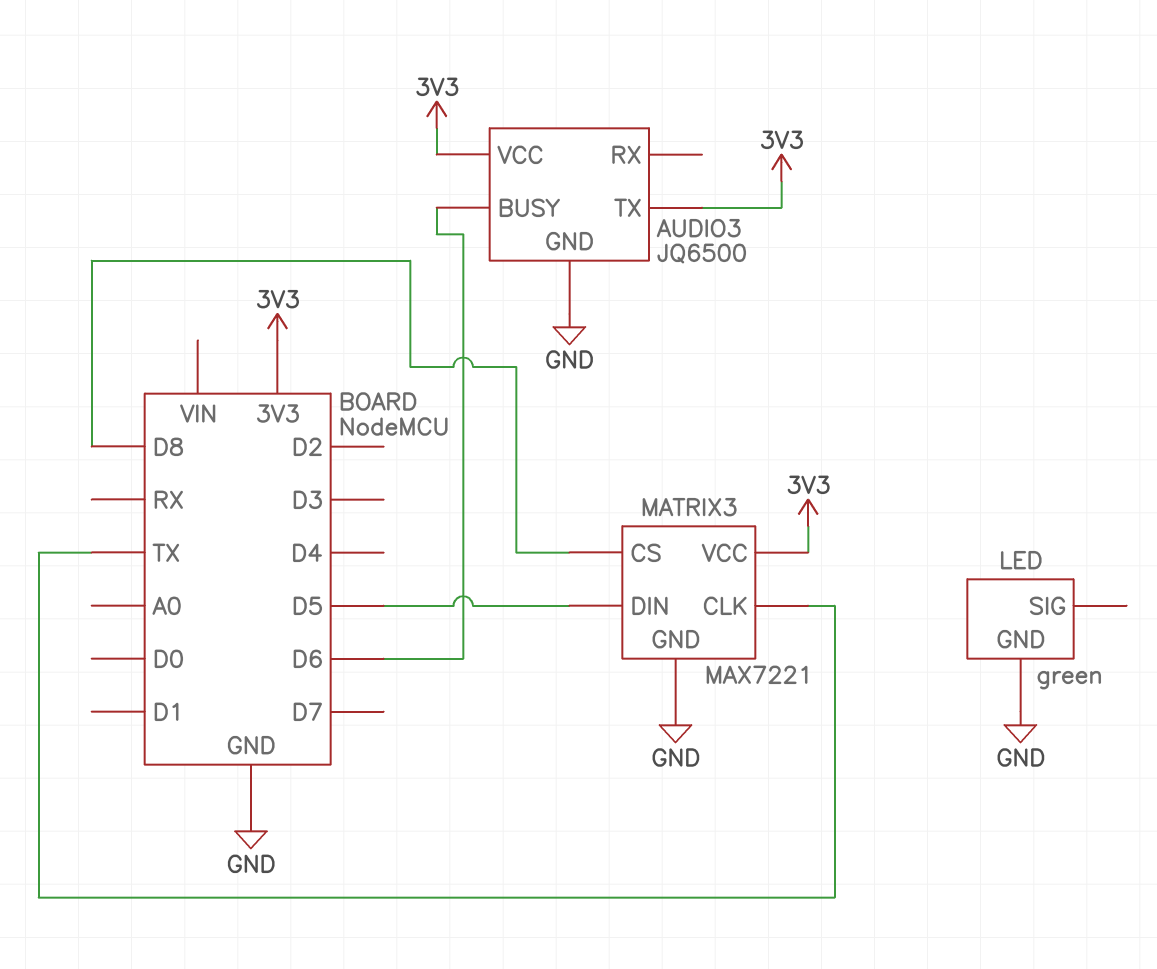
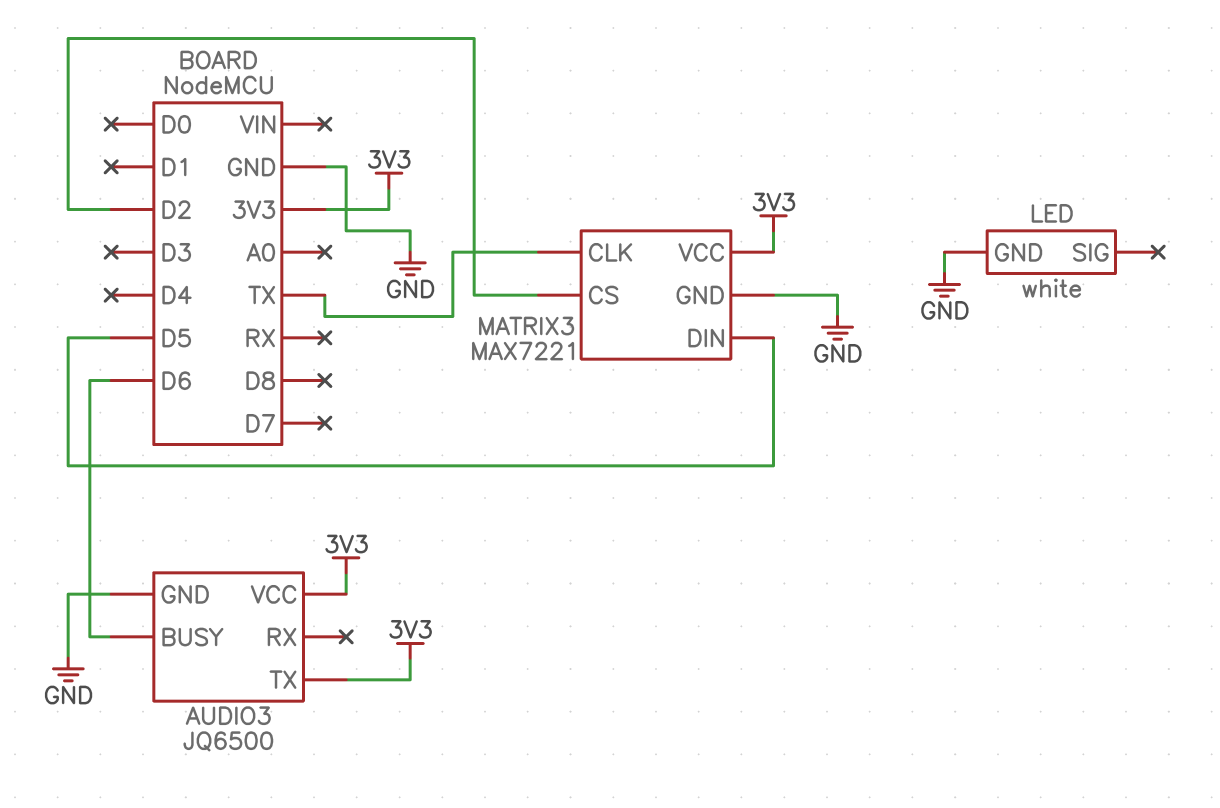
LED: green -> white
MATRIX3 pin CS: D8 -> D2

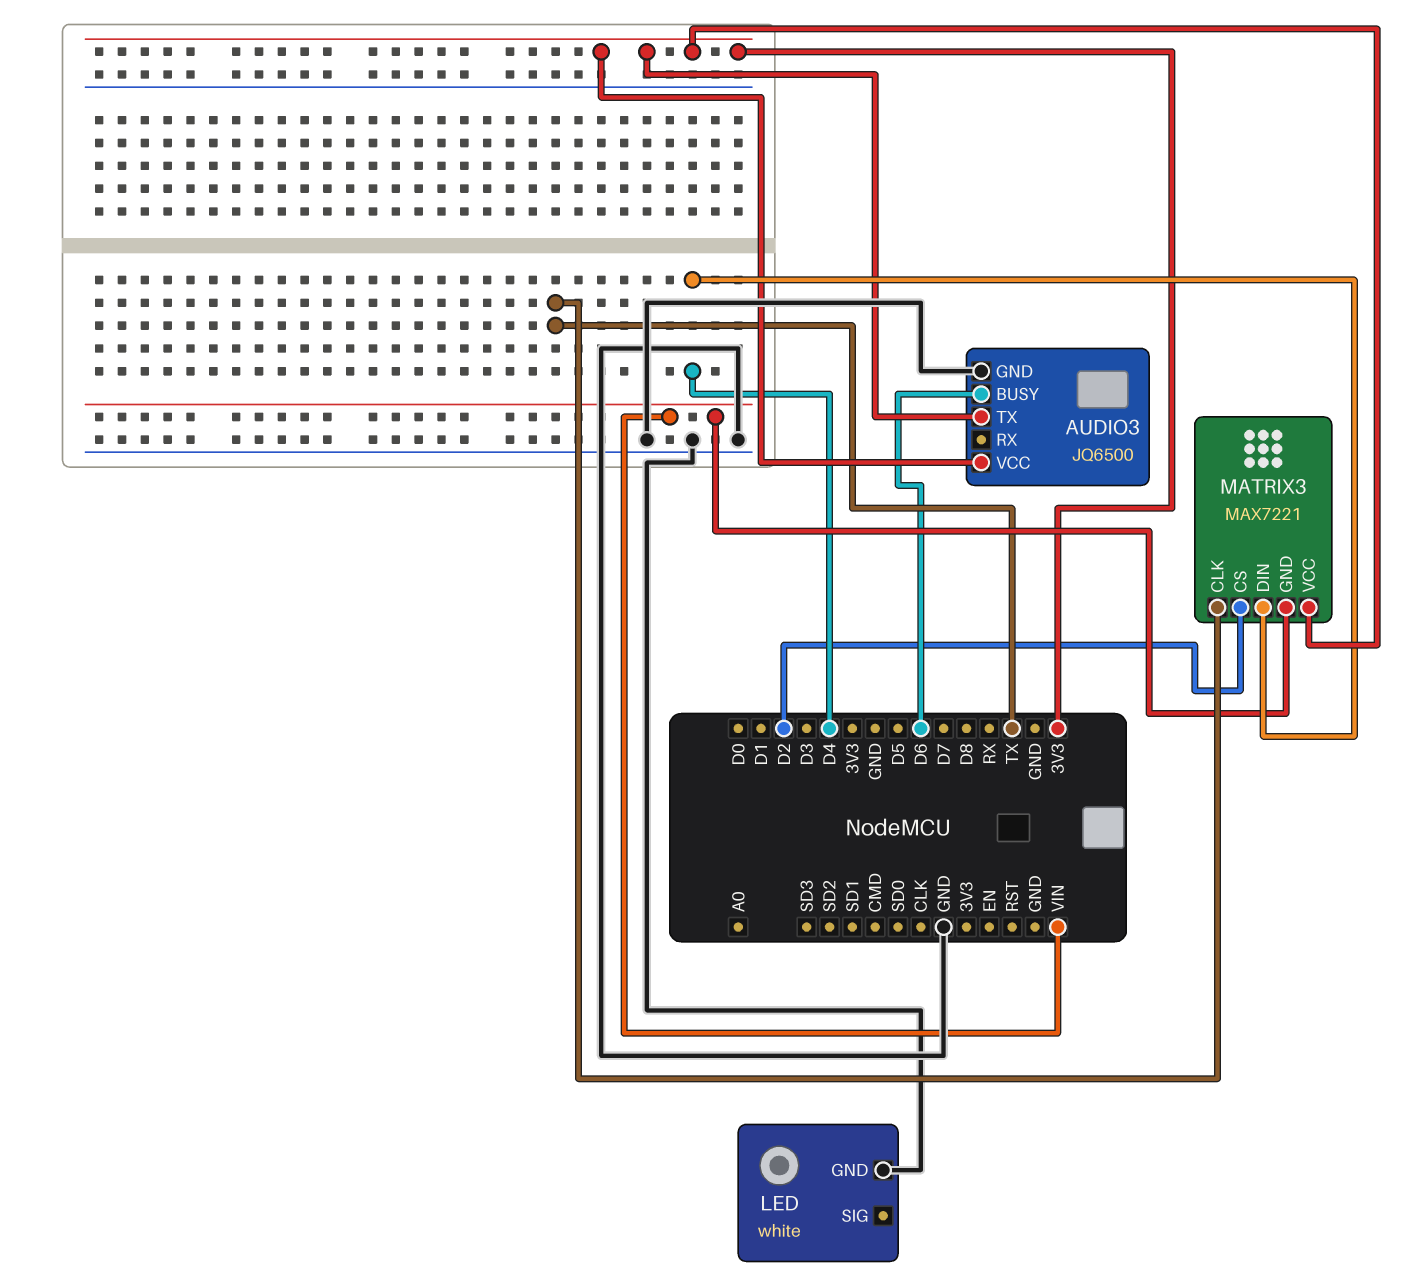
MATRIX3 pin DIN: D5 -> D4
MATRIX3 pin GND: GND -> VIN

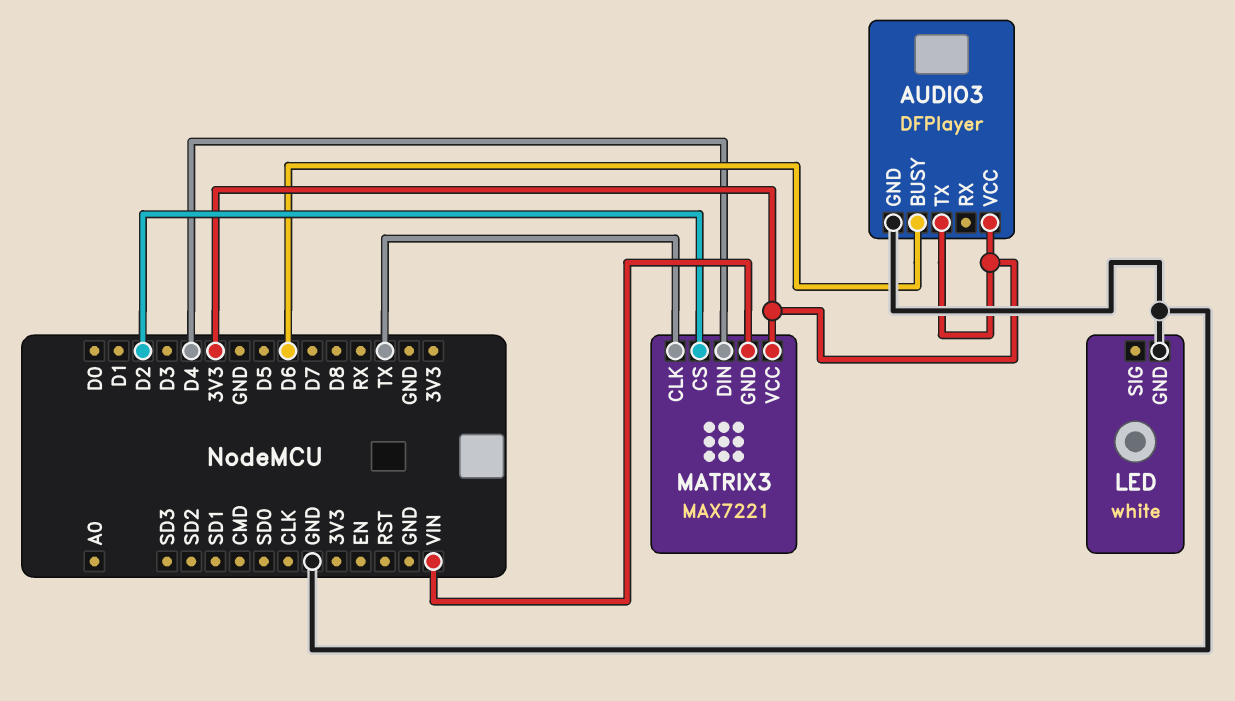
AUDIO3: JQ6500 -> DFPlayer

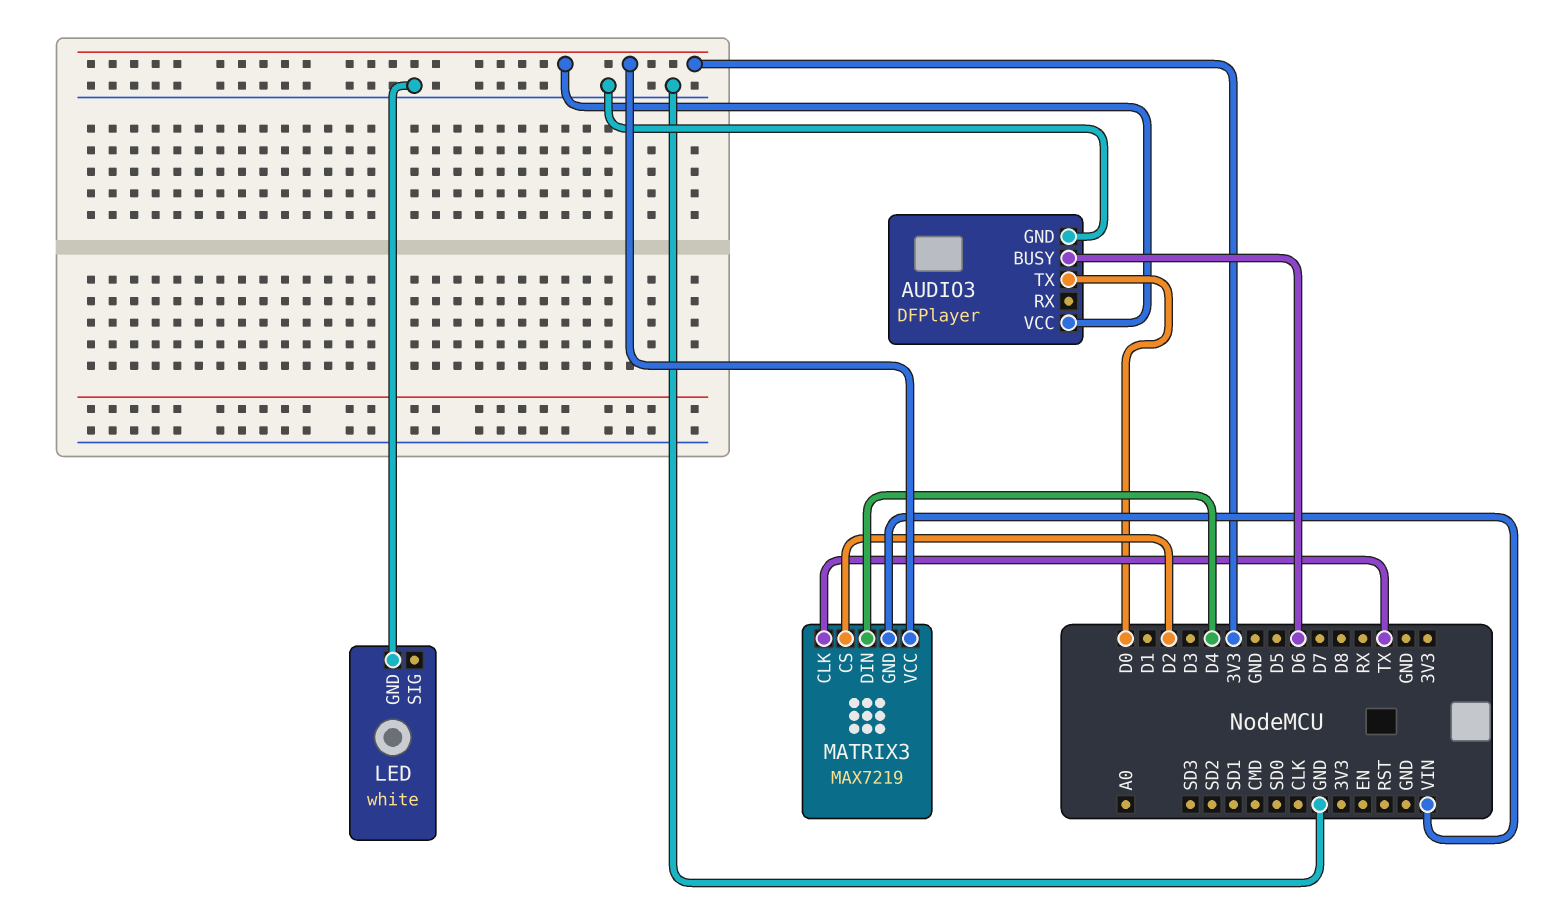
AUDIO3 pin TX: 3V3 -> D0
MATRIX3: MAX7221 -> MAX7219

